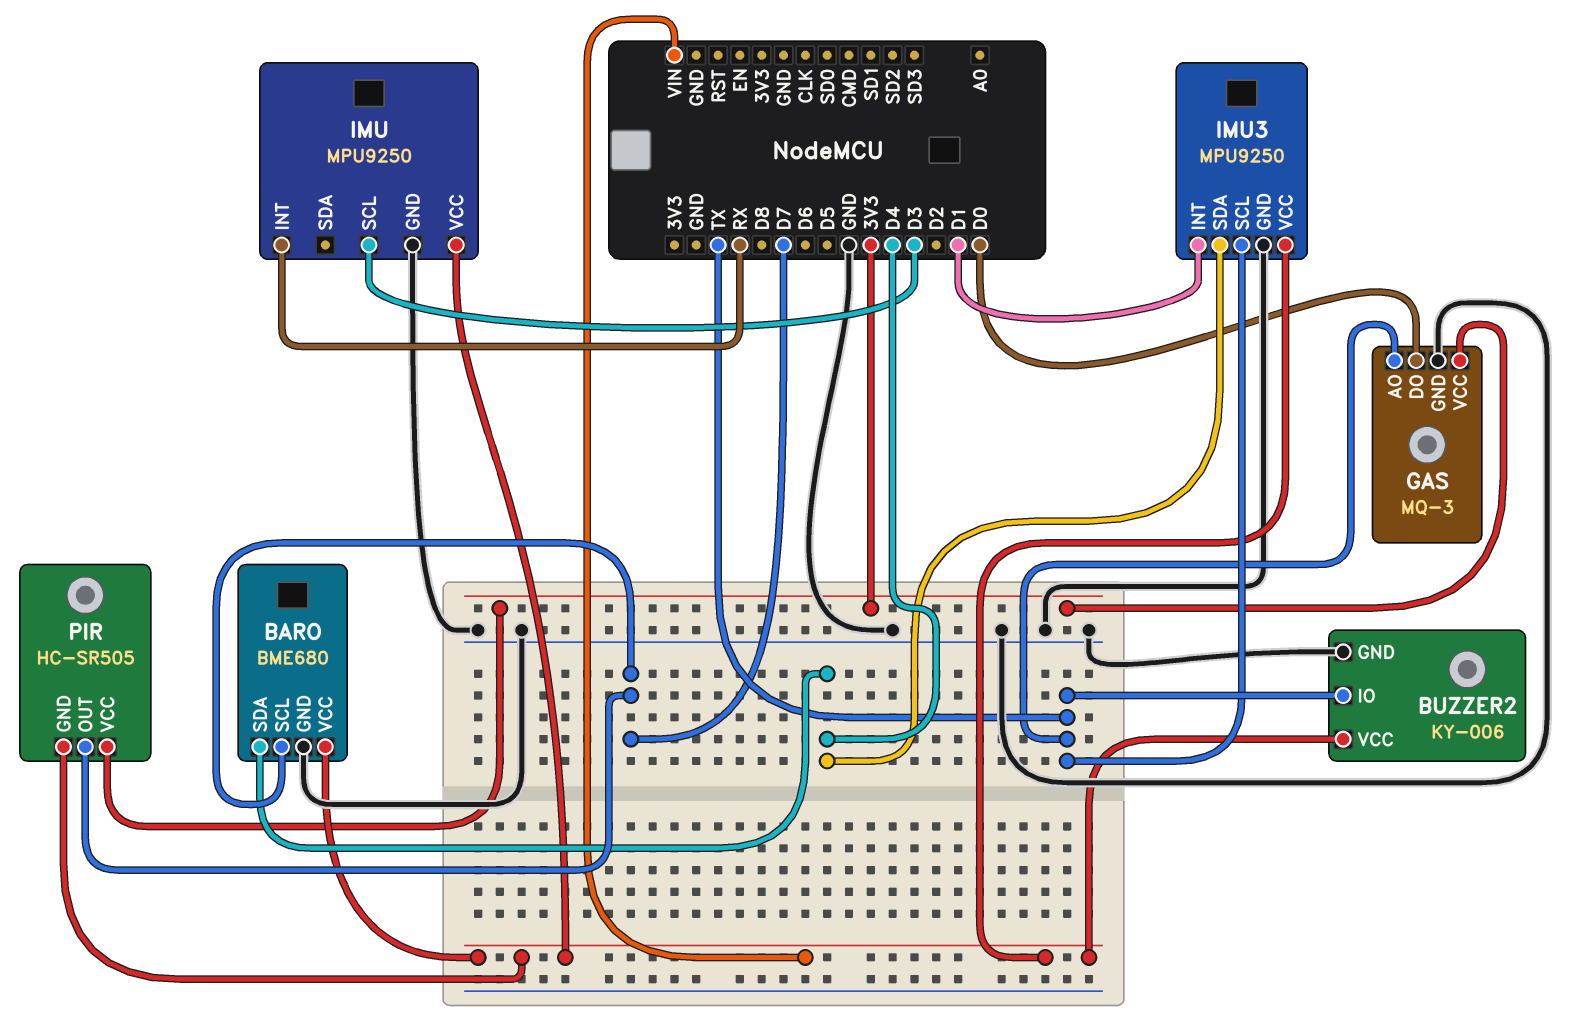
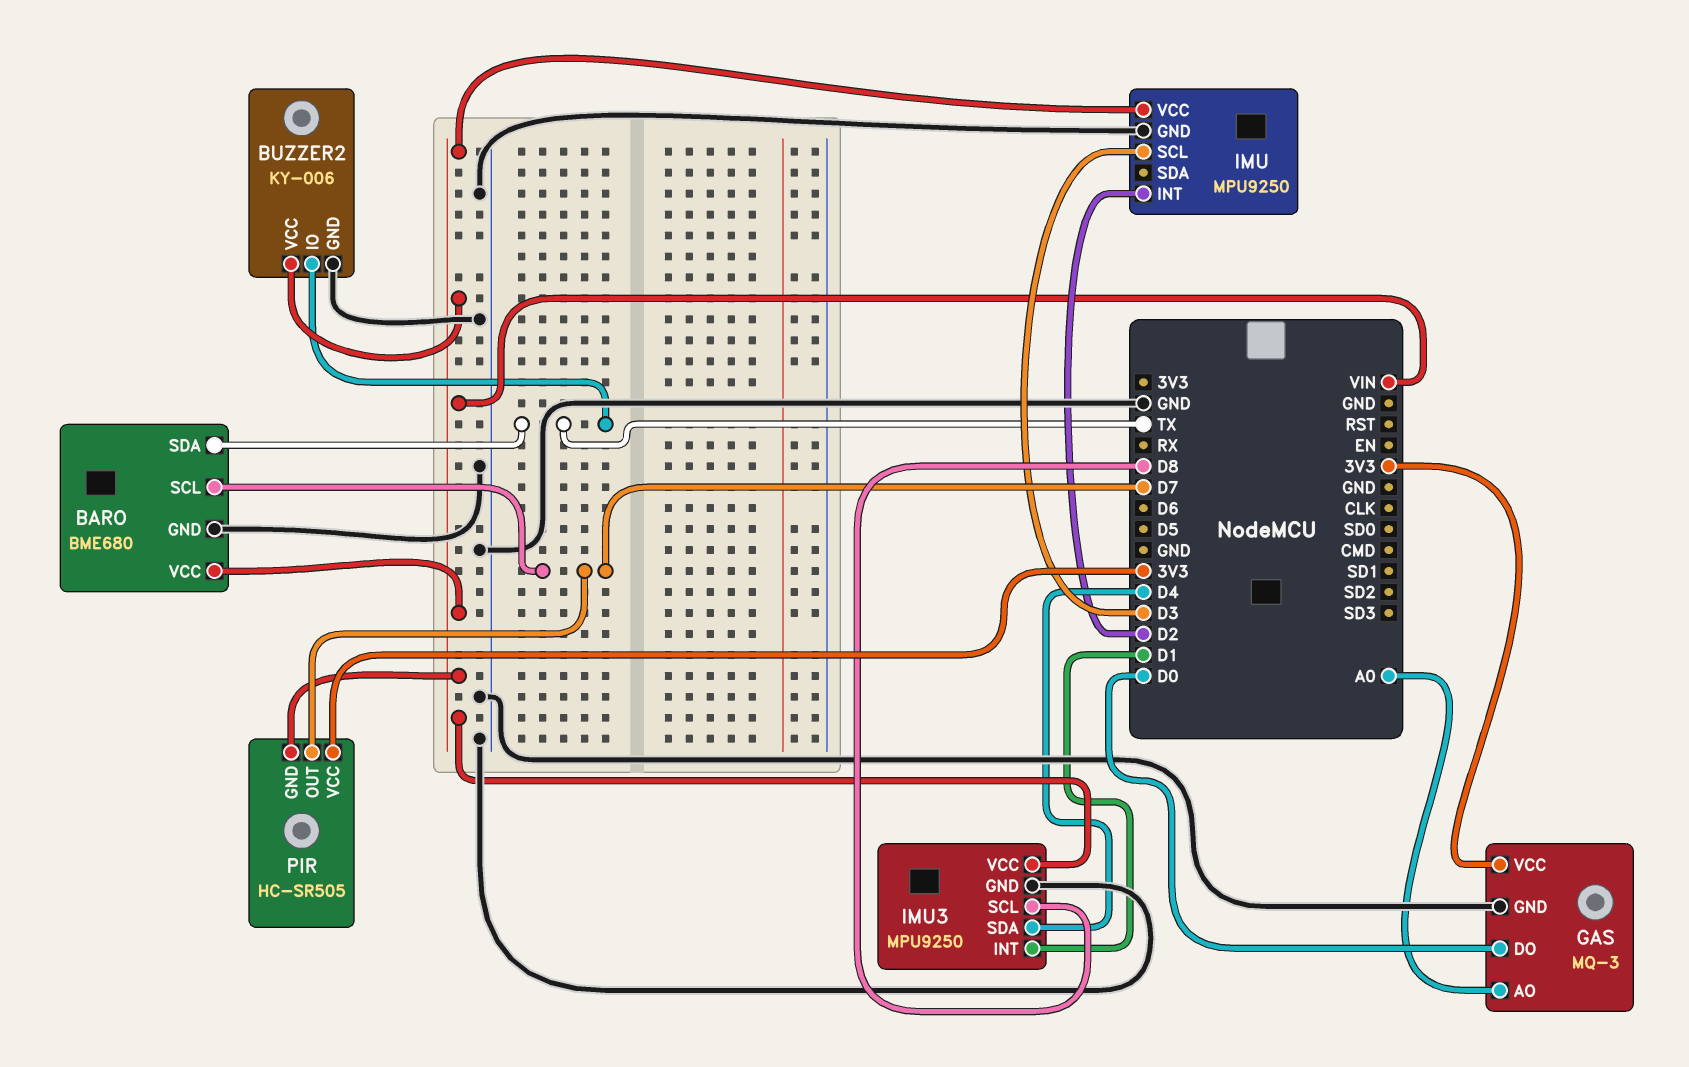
BARO pin SDA: D4 -> TX
GAS pin AO: TX -> A0
IMU pin INT: RX -> D2
IMU3 pin SCL: TX -> D8

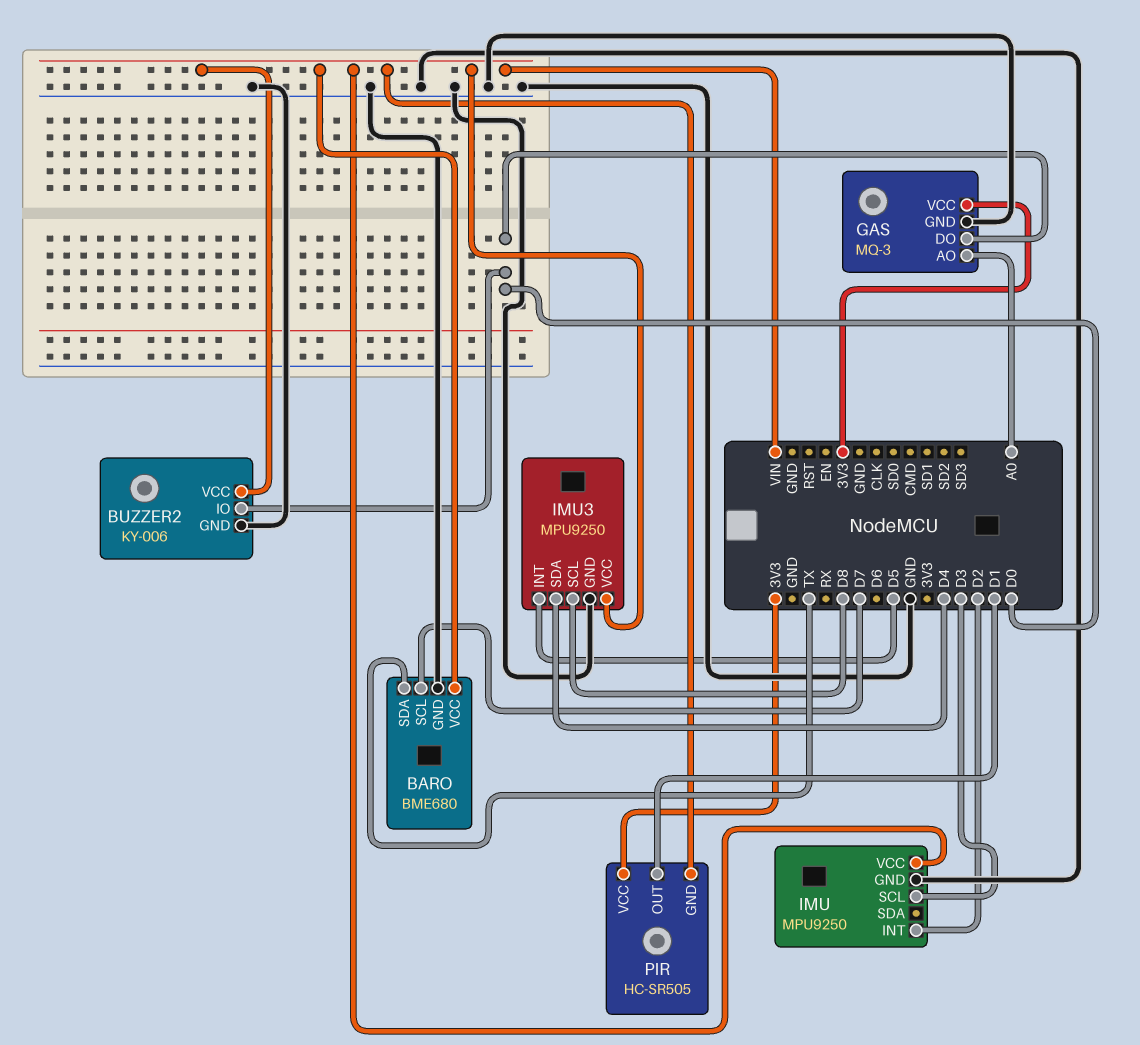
BUZZER2 pin IO: TX -> D0
IMU3 pin INT: D1 -> D5
PIR pin OUT: D7 -> D1

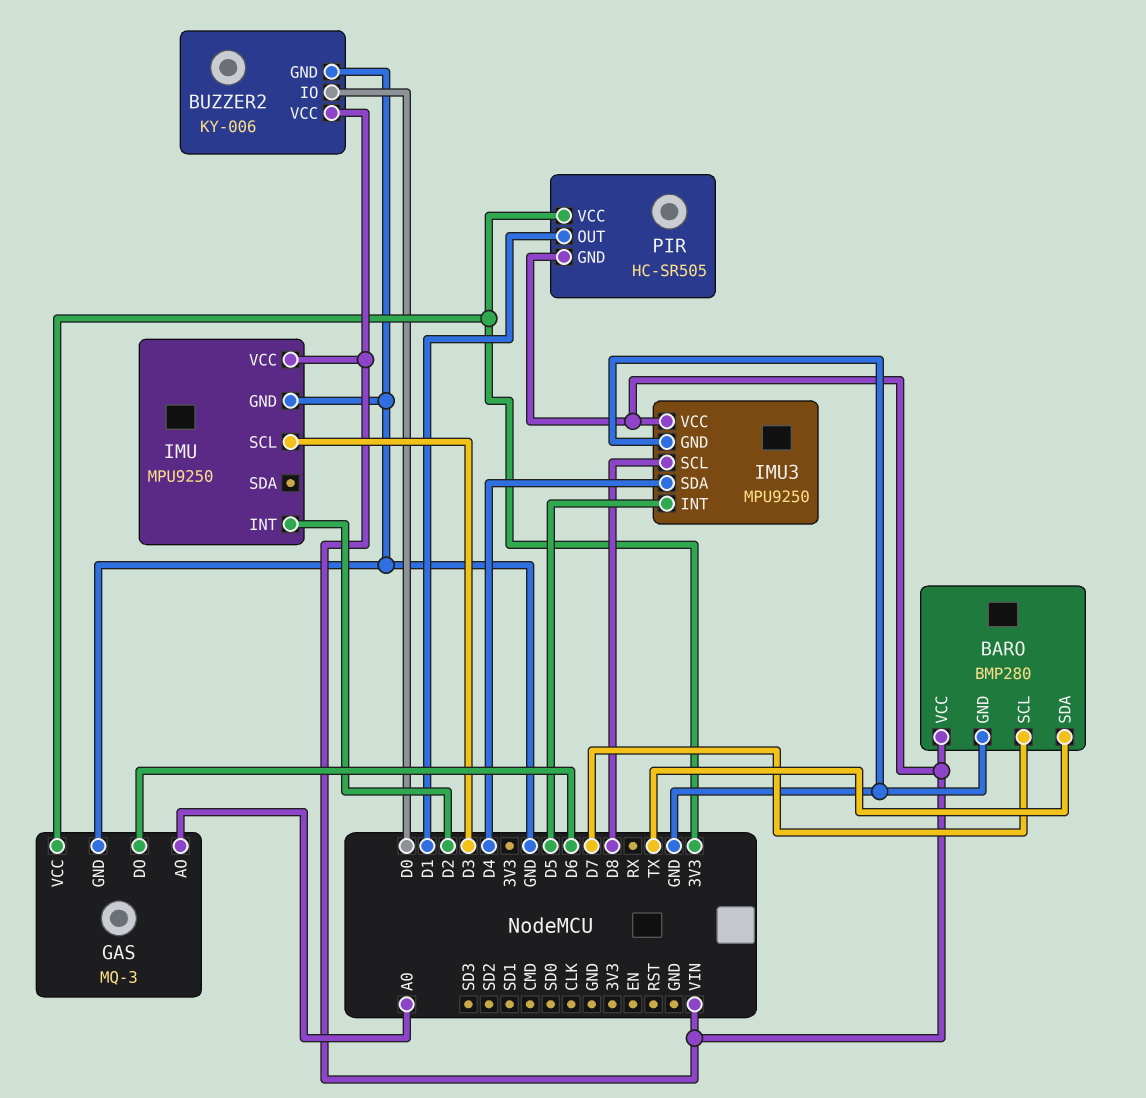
BARO: BME680 -> BMP280
GAS pin DO: D0 -> D6

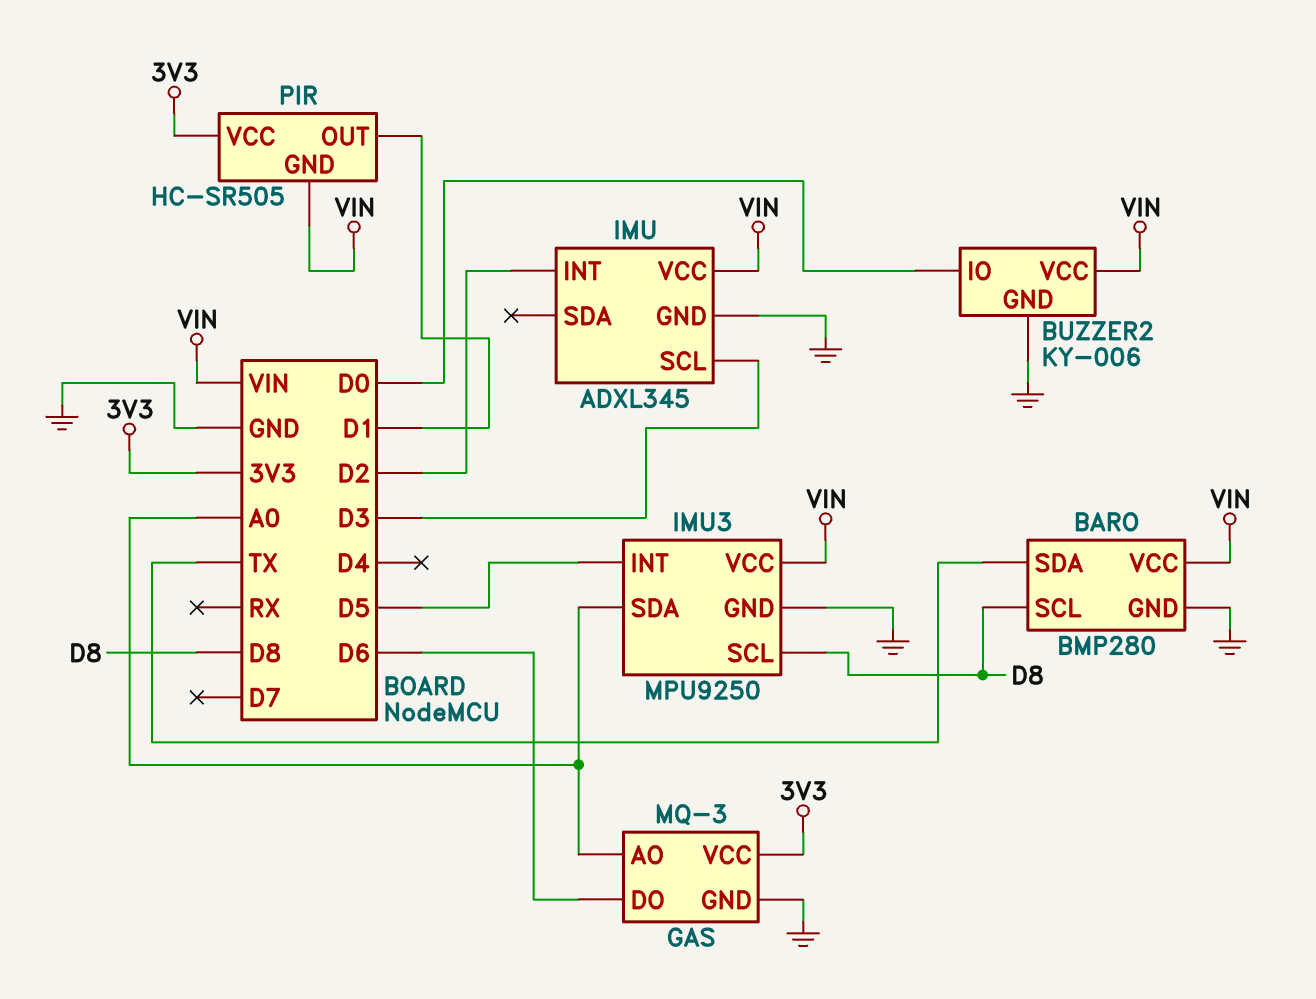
BARO pin SCL: D7 -> D8
IMU: MPU9250 -> ADXL345
IMU3 pin SDA: D4 -> A0

